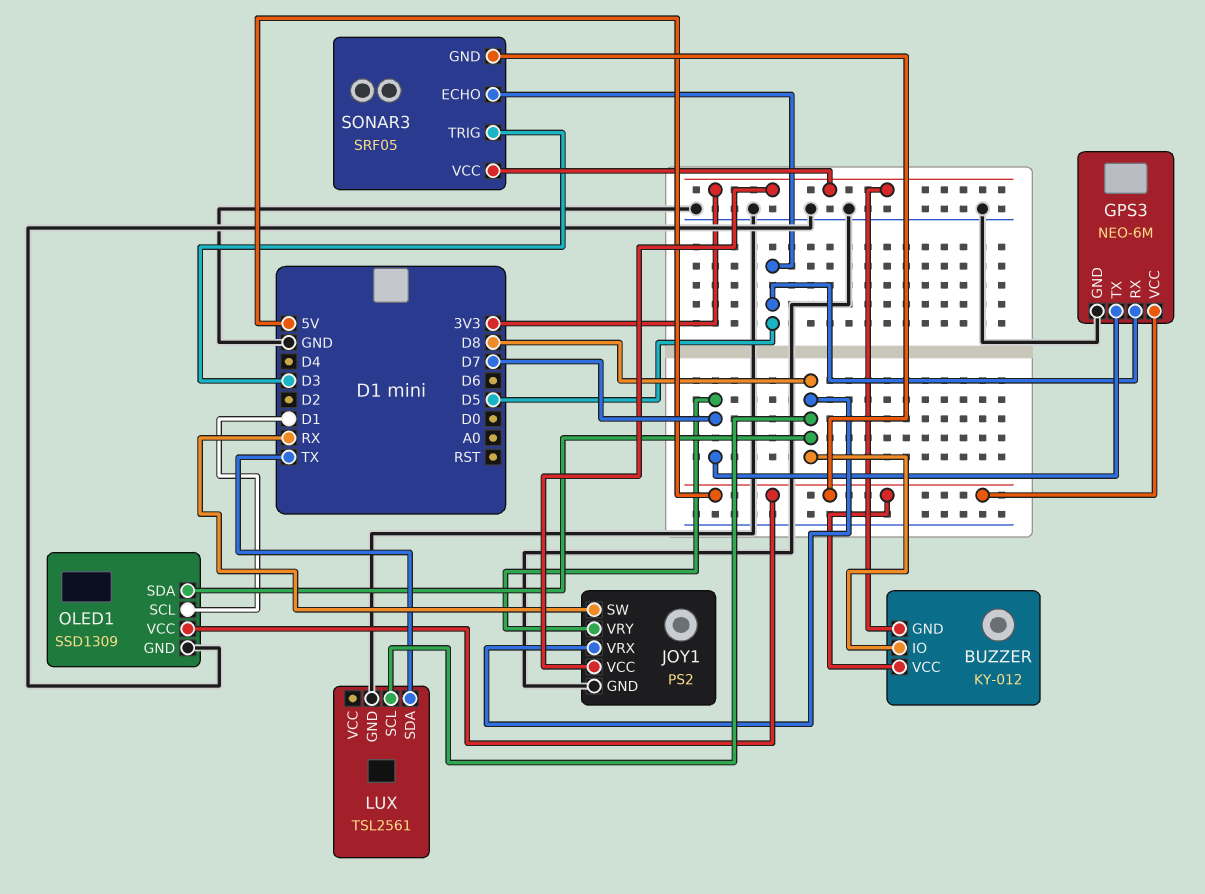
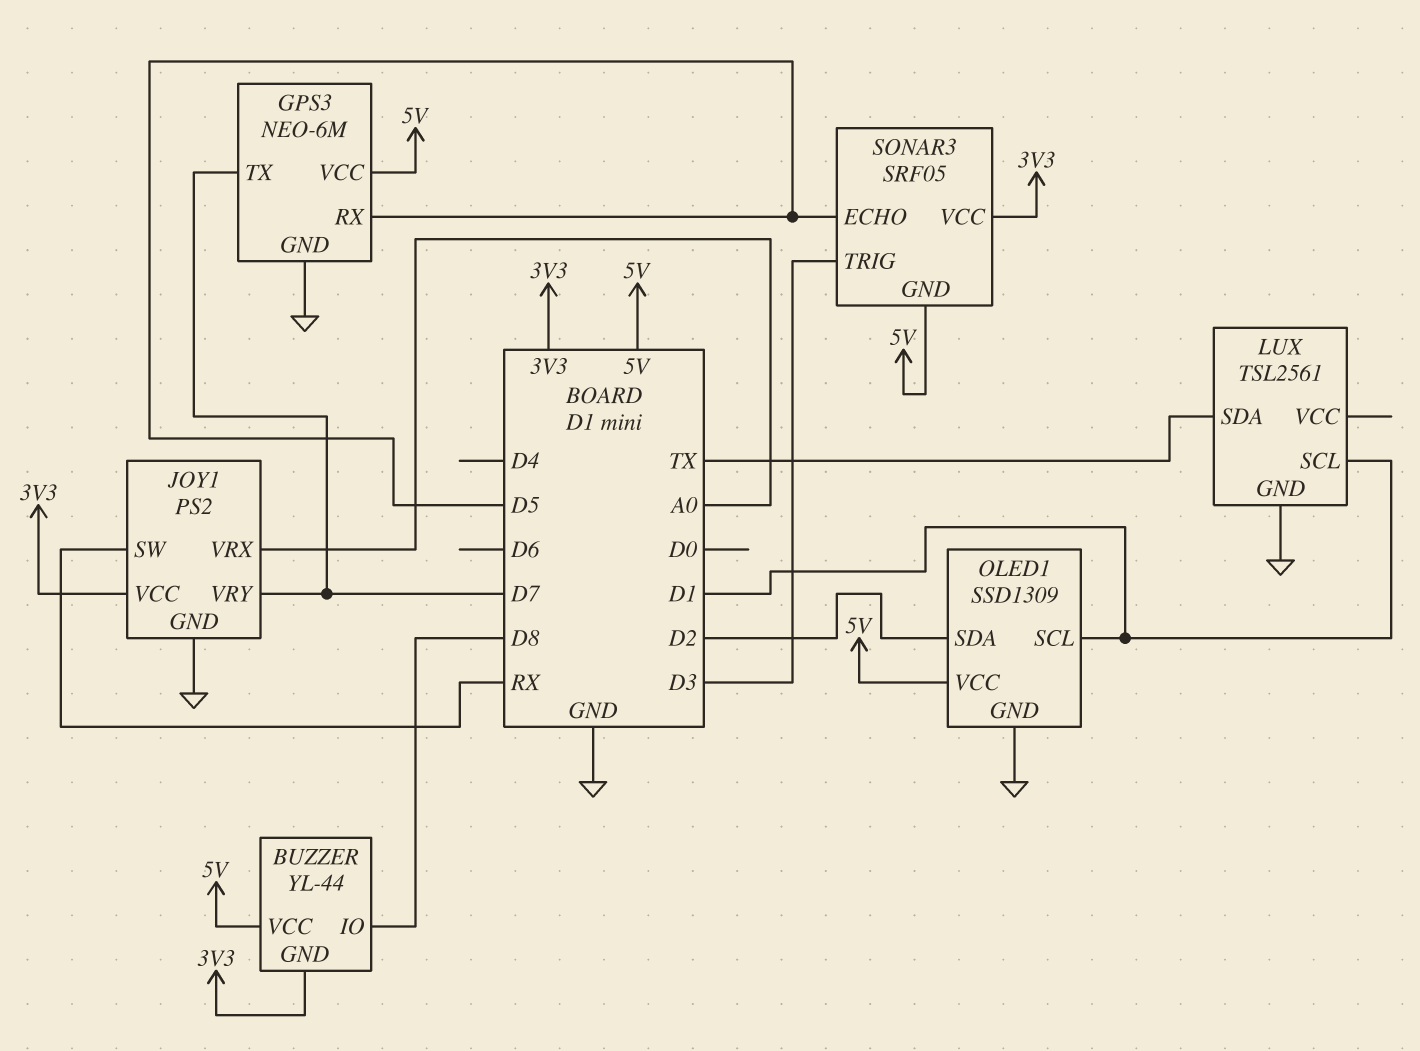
BUZZER: KY-012 -> YL-44
JOY1 pin VRX: D8 -> A0
LUX pin SCL: D8 -> D1
OLED1 pin SDA: D8 -> D2

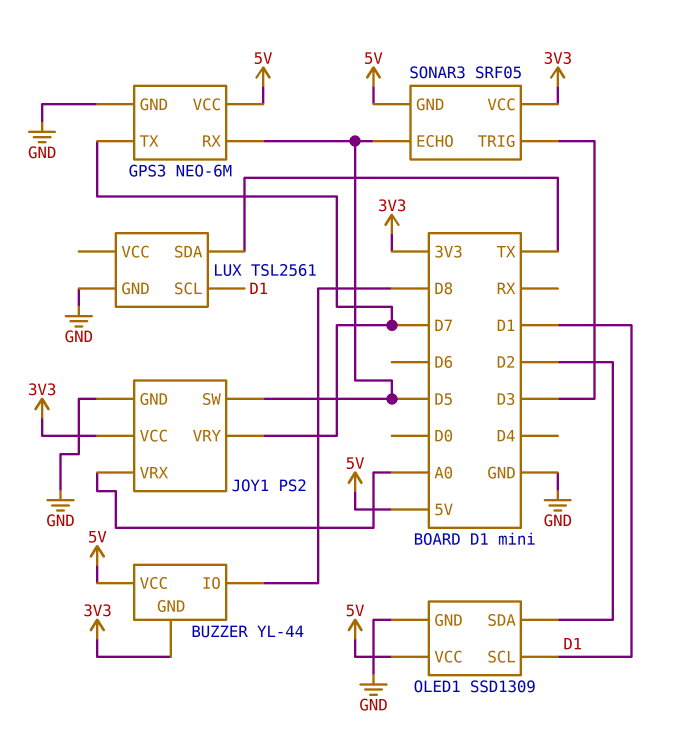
JOY1 pin SW: RX -> D5

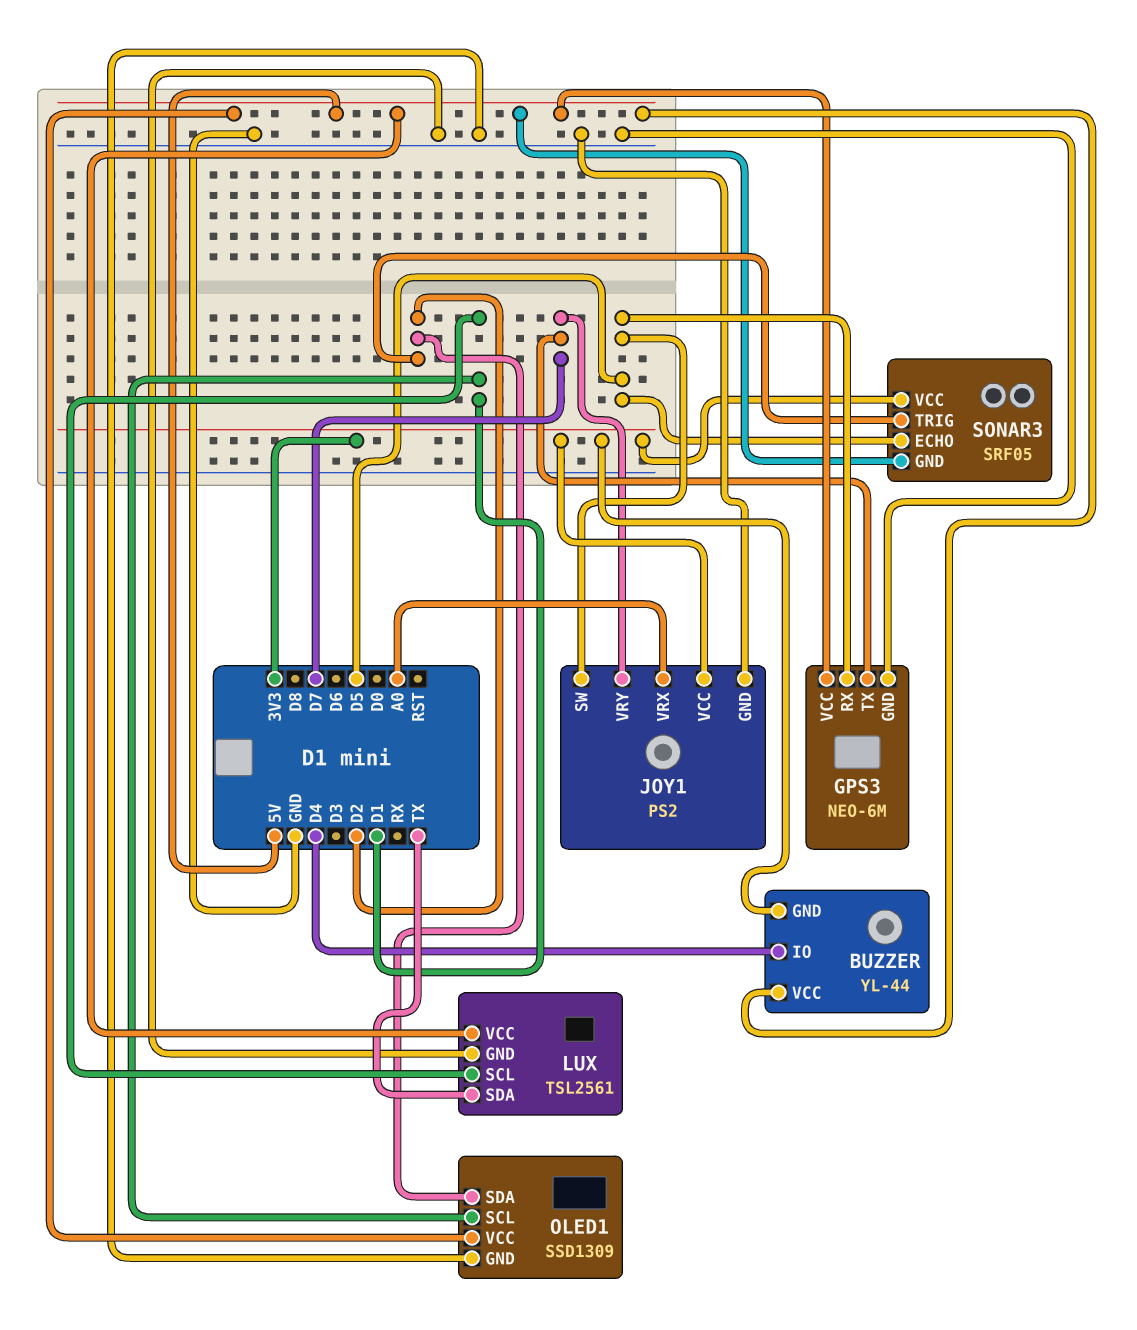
BUZZER pin IO: D8 -> D4
LUX pin VCC: none -> 5V
SONAR3 pin TRIG: D3 -> D2

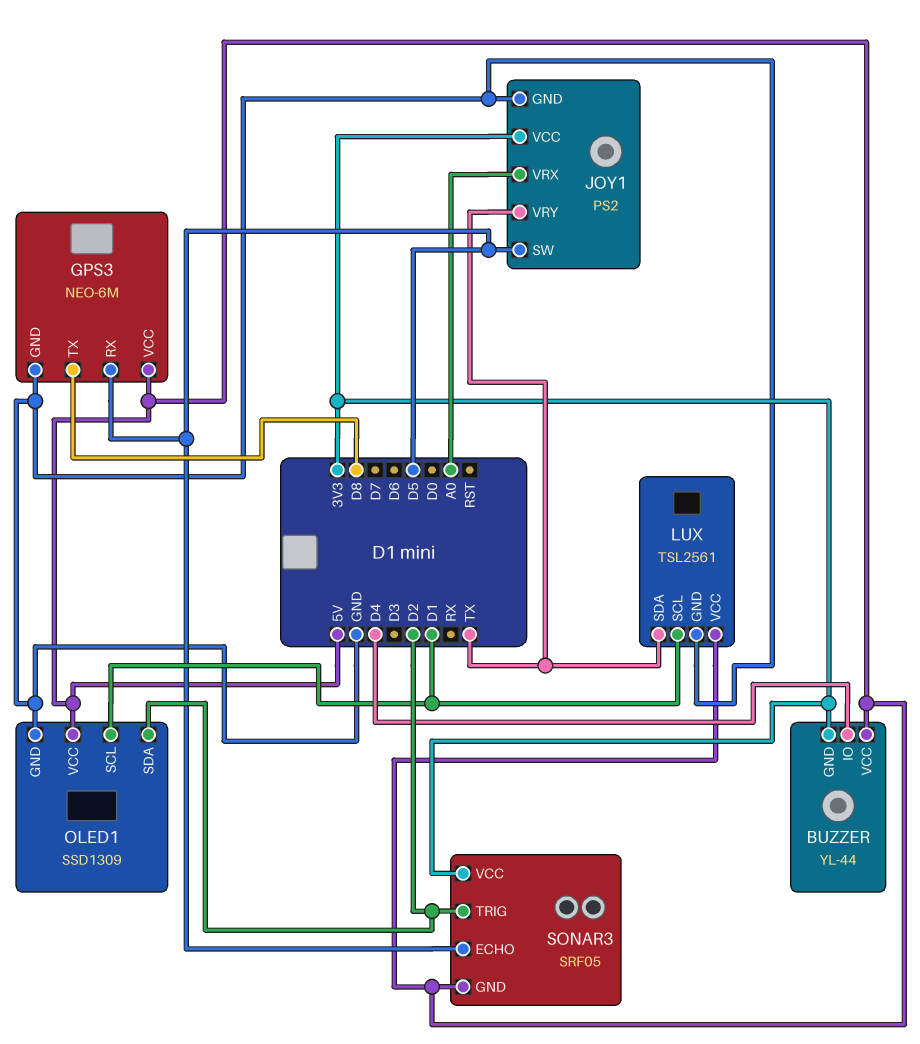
GPS3 pin TX: D7 -> D8
JOY1 pin VRY: D7 -> TX

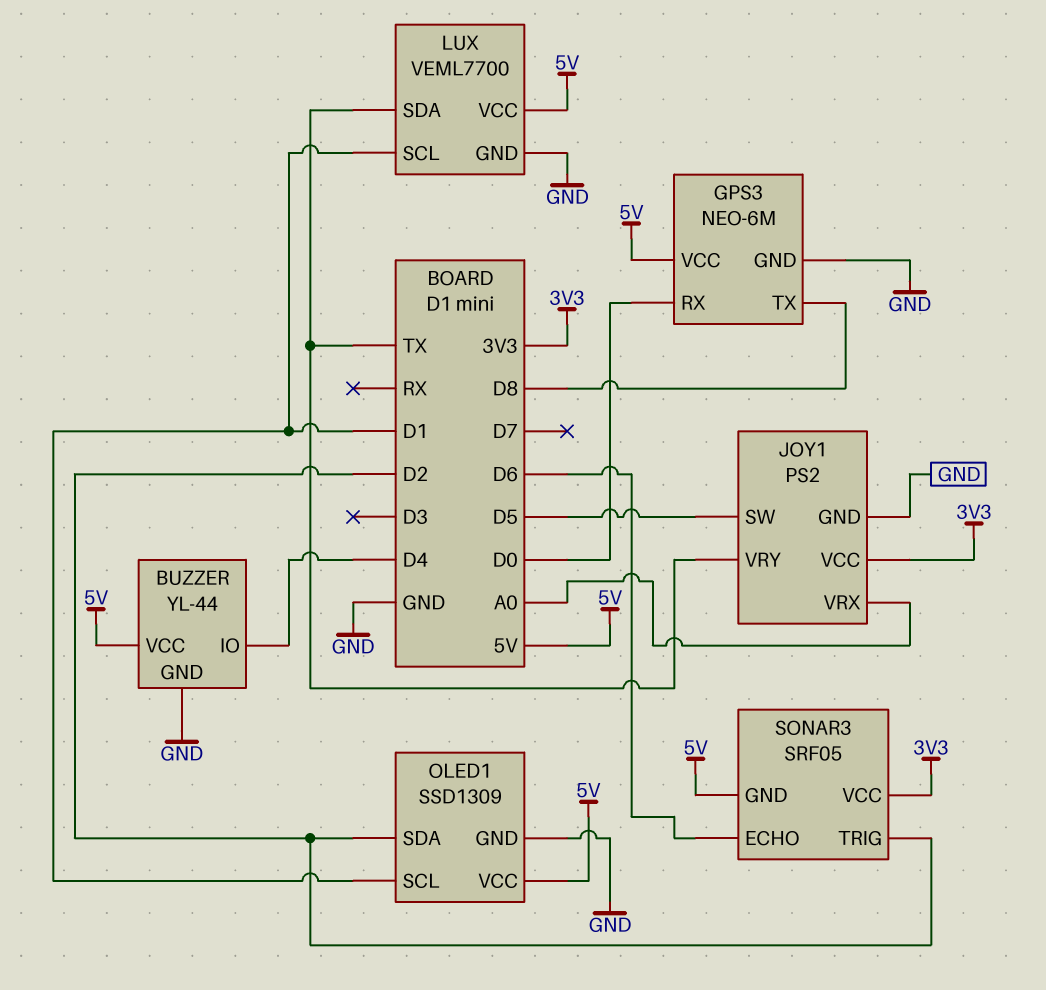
BUZZER pin GND: 3V3 -> GND
GPS3 pin RX: D5 -> D0
LUX: TSL2561 -> VEML7700
SONAR3 pin ECHO: D5 -> D6

